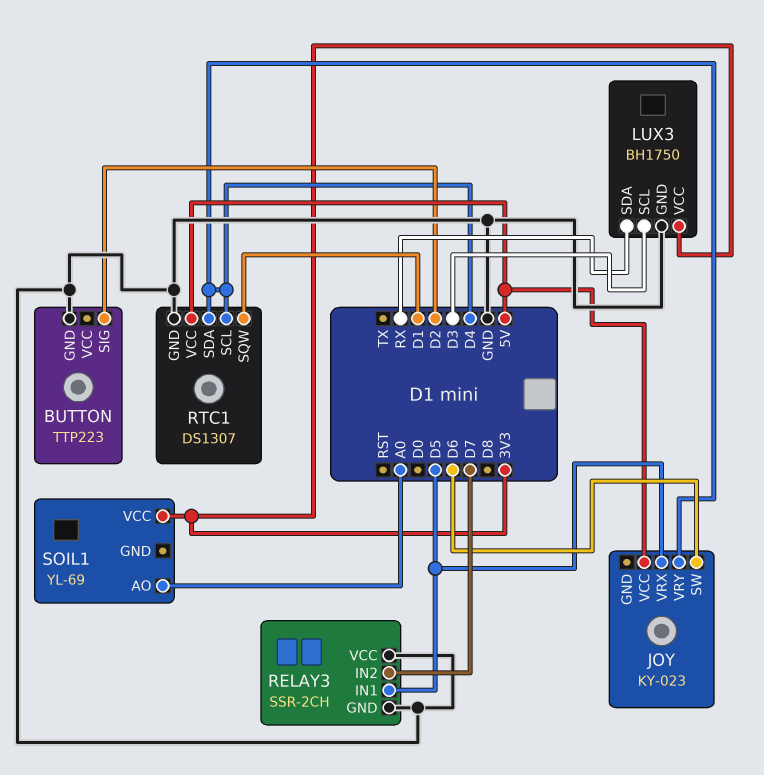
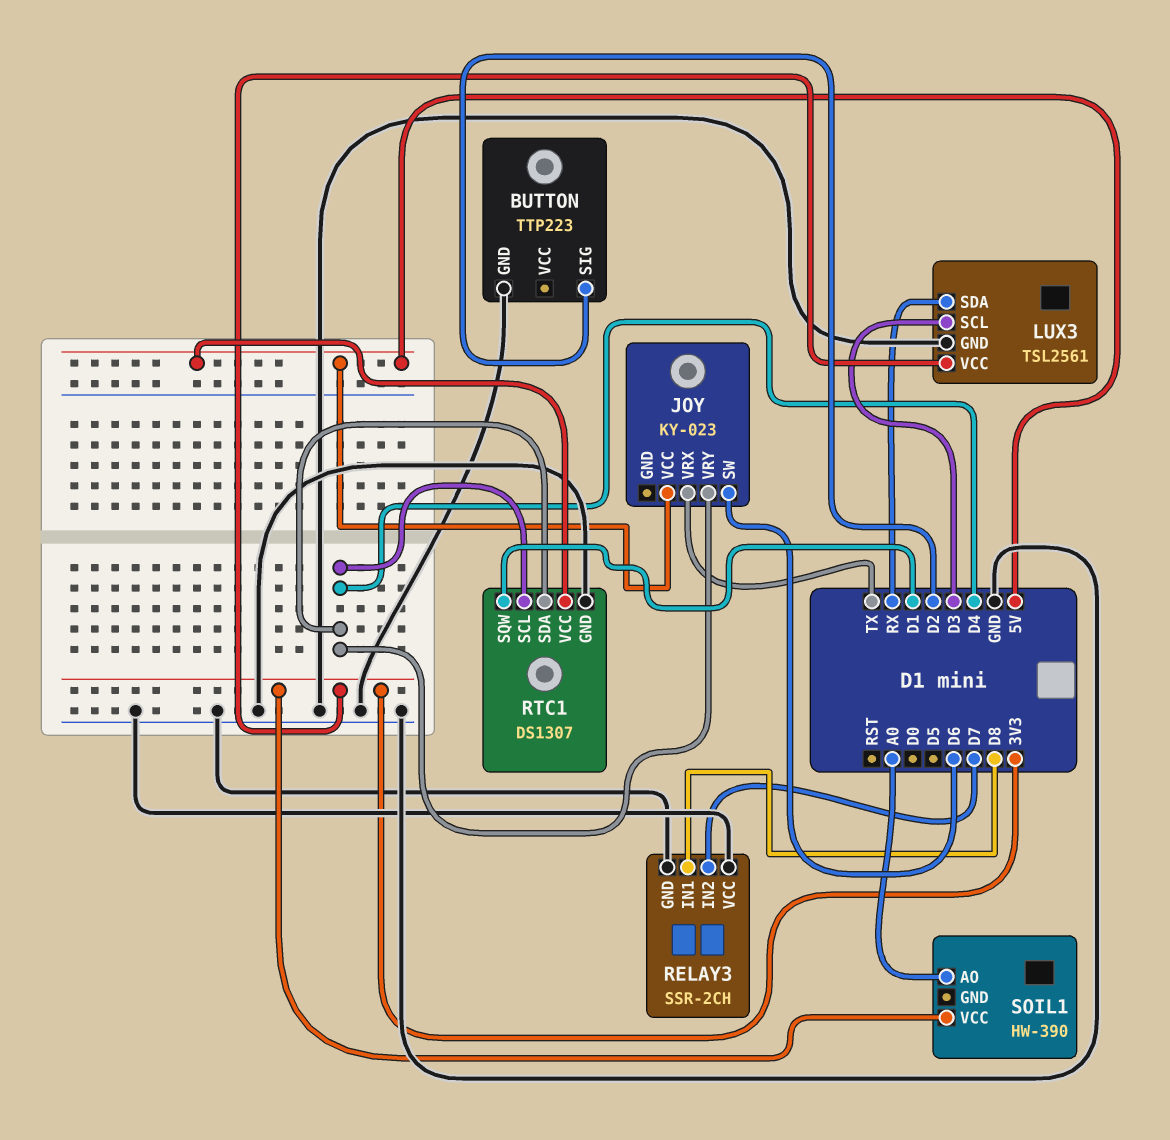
JOY pin VRX: D5 -> TX
LUX3: BH1750 -> TSL2561
RELAY3 pin IN1: D5 -> D8
SOIL1: YL-69 -> HW-390

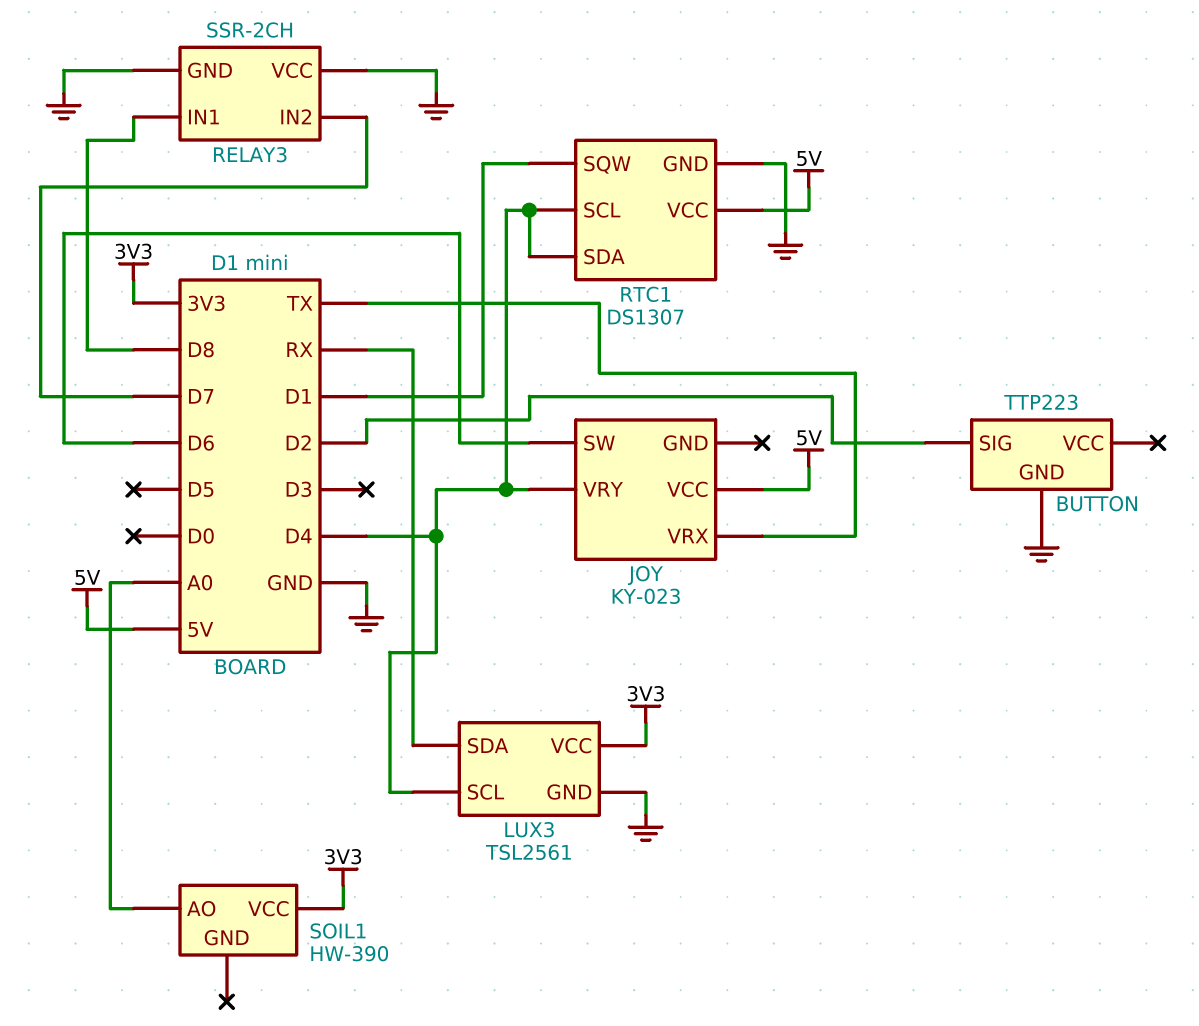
LUX3 pin SCL: D3 -> D4

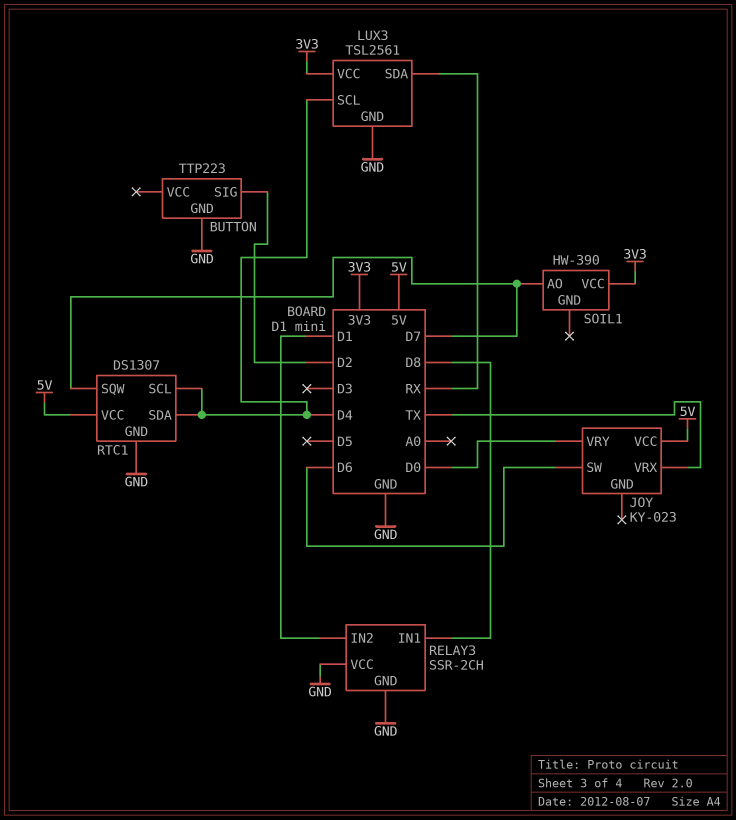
JOY pin VRY: D4 -> D0
RELAY3 pin IN2: D7 -> D1
RTC1 pin SQW: D1 -> D7
SOIL1 pin AO: A0 -> D7

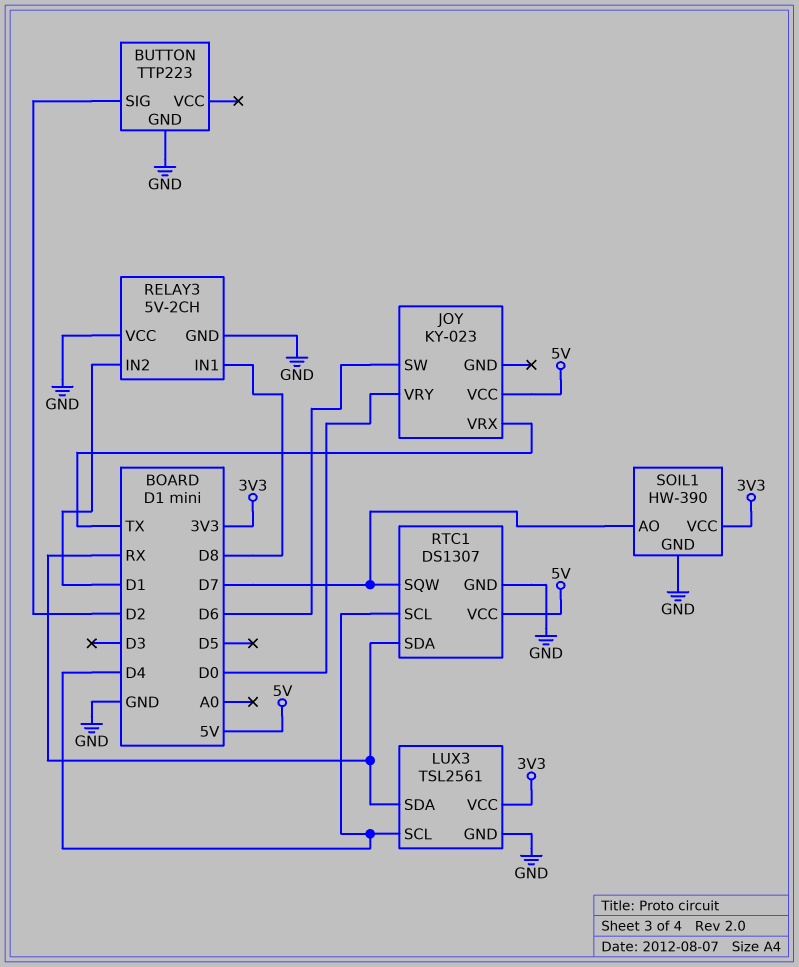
RELAY3: SSR-2CH -> 5V-2CH
RTC1 pin SDA: D4 -> RX
SOIL1 pin GND: none -> GND

